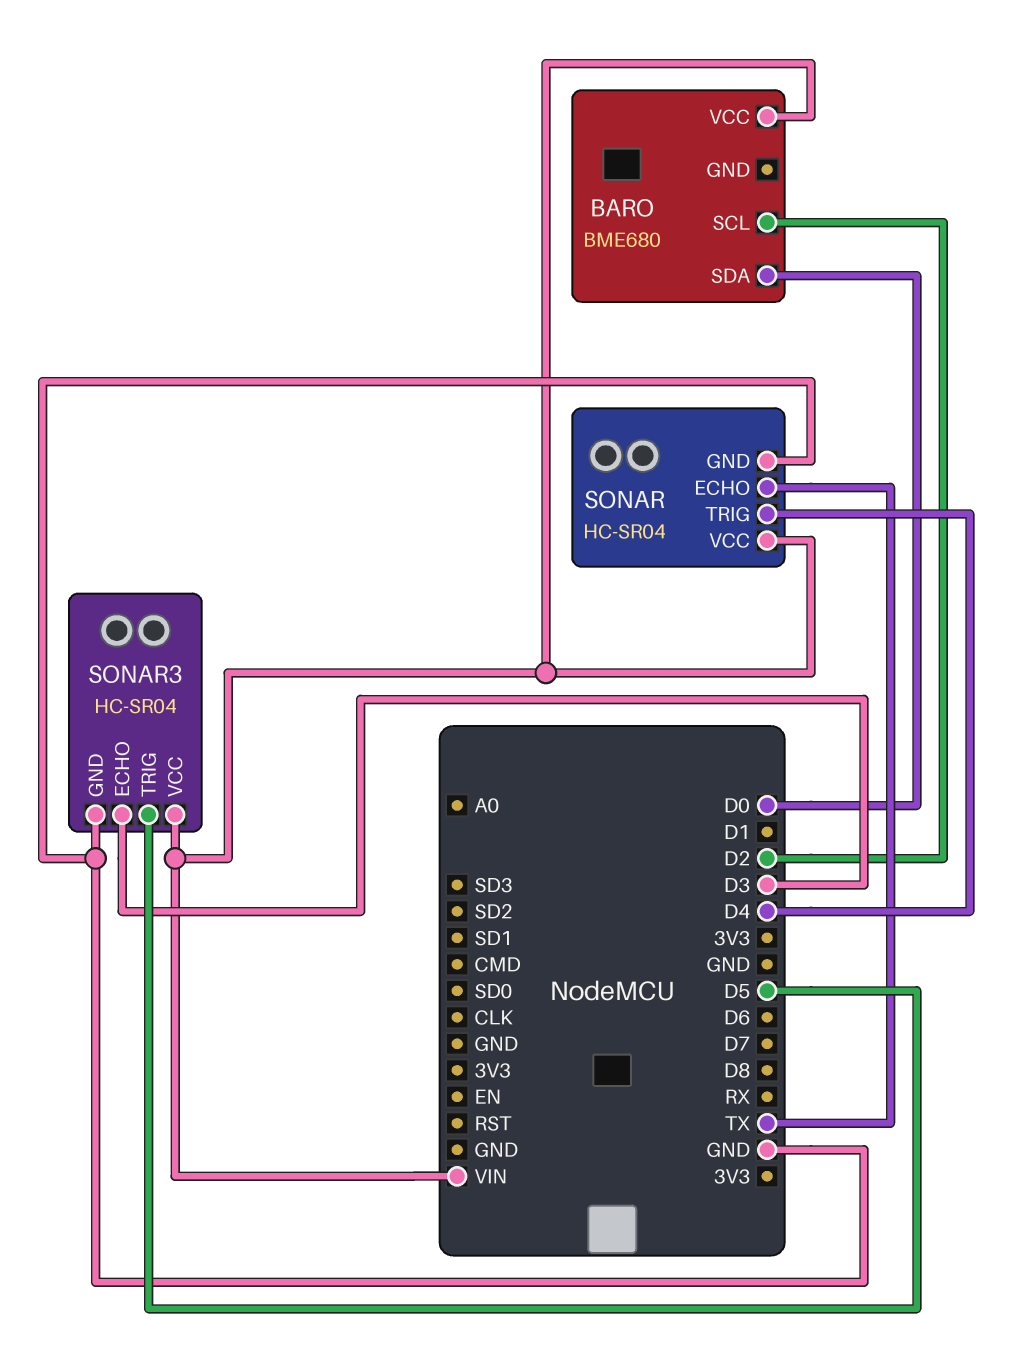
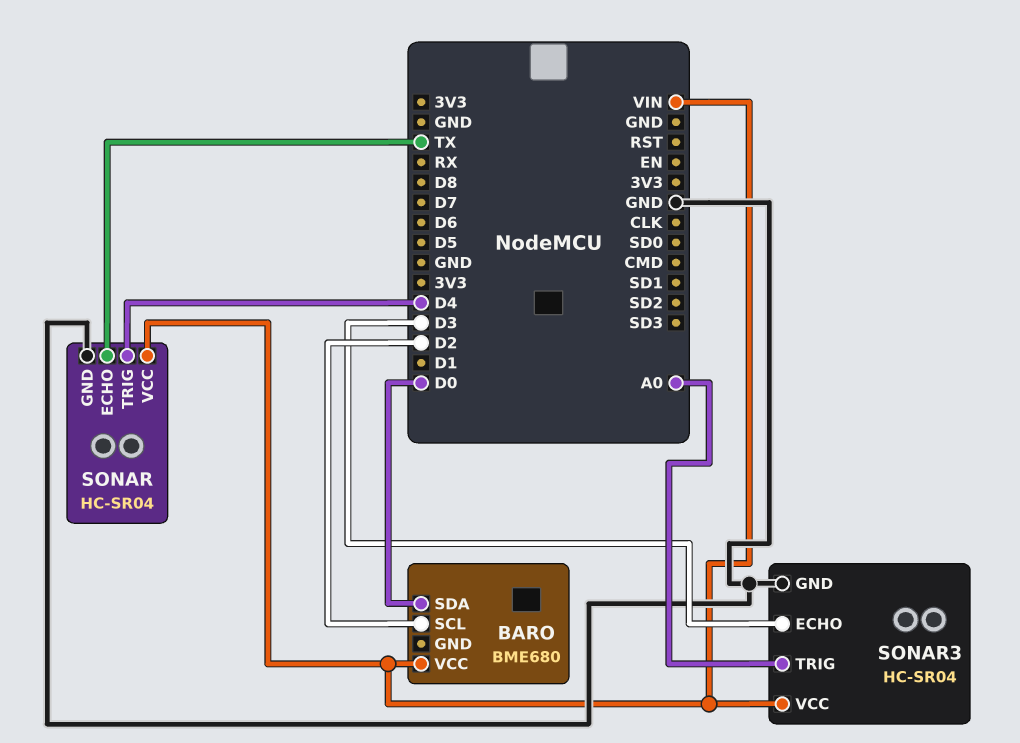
SONAR3 pin TRIG: D5 -> A0

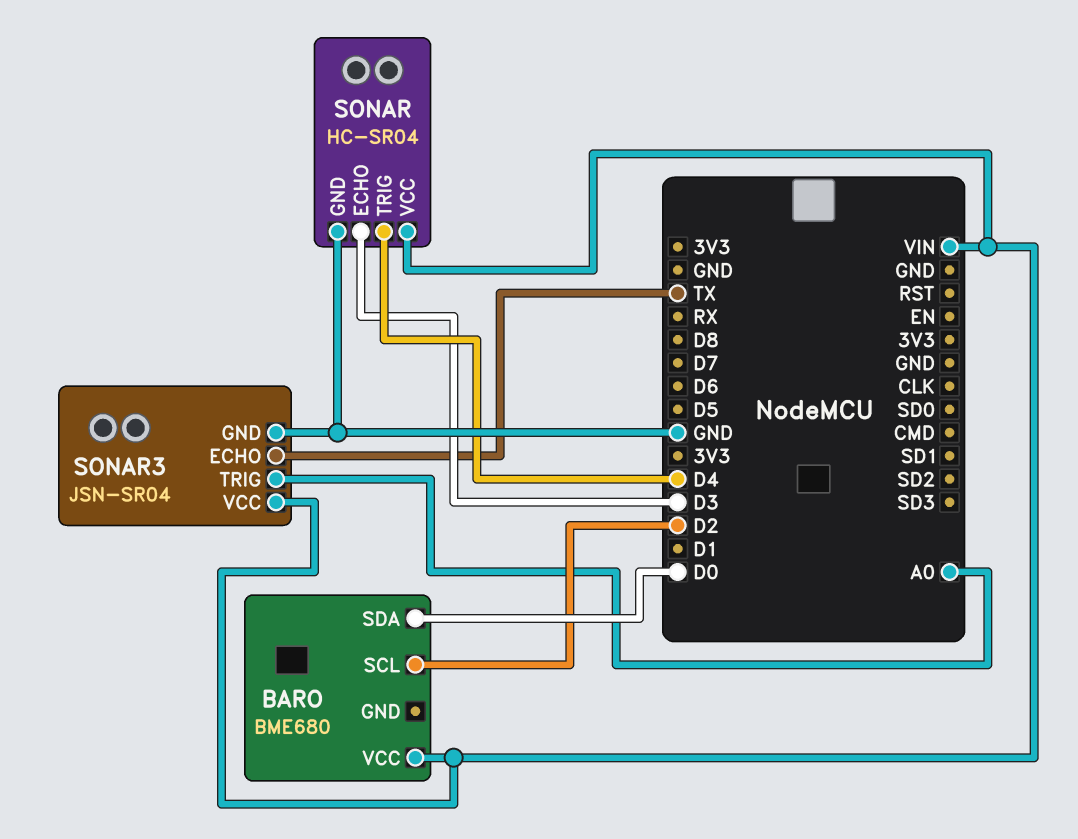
SONAR pin ECHO: TX -> D3
SONAR3: HC-SR04 -> JSN-SR04
SONAR3 pin ECHO: D3 -> TX

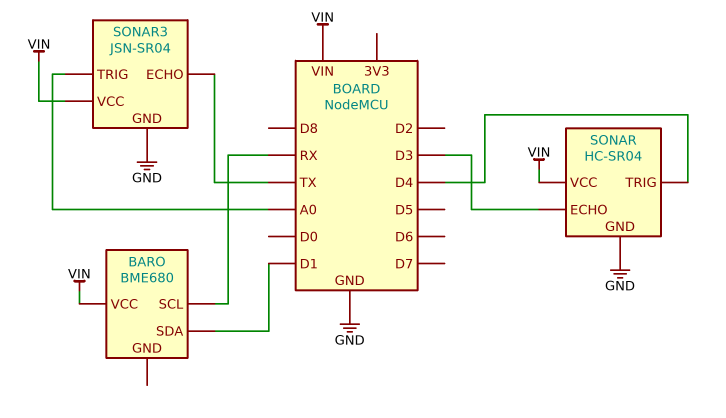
BARO pin SCL: D2 -> RX
BARO pin SDA: D0 -> D1

